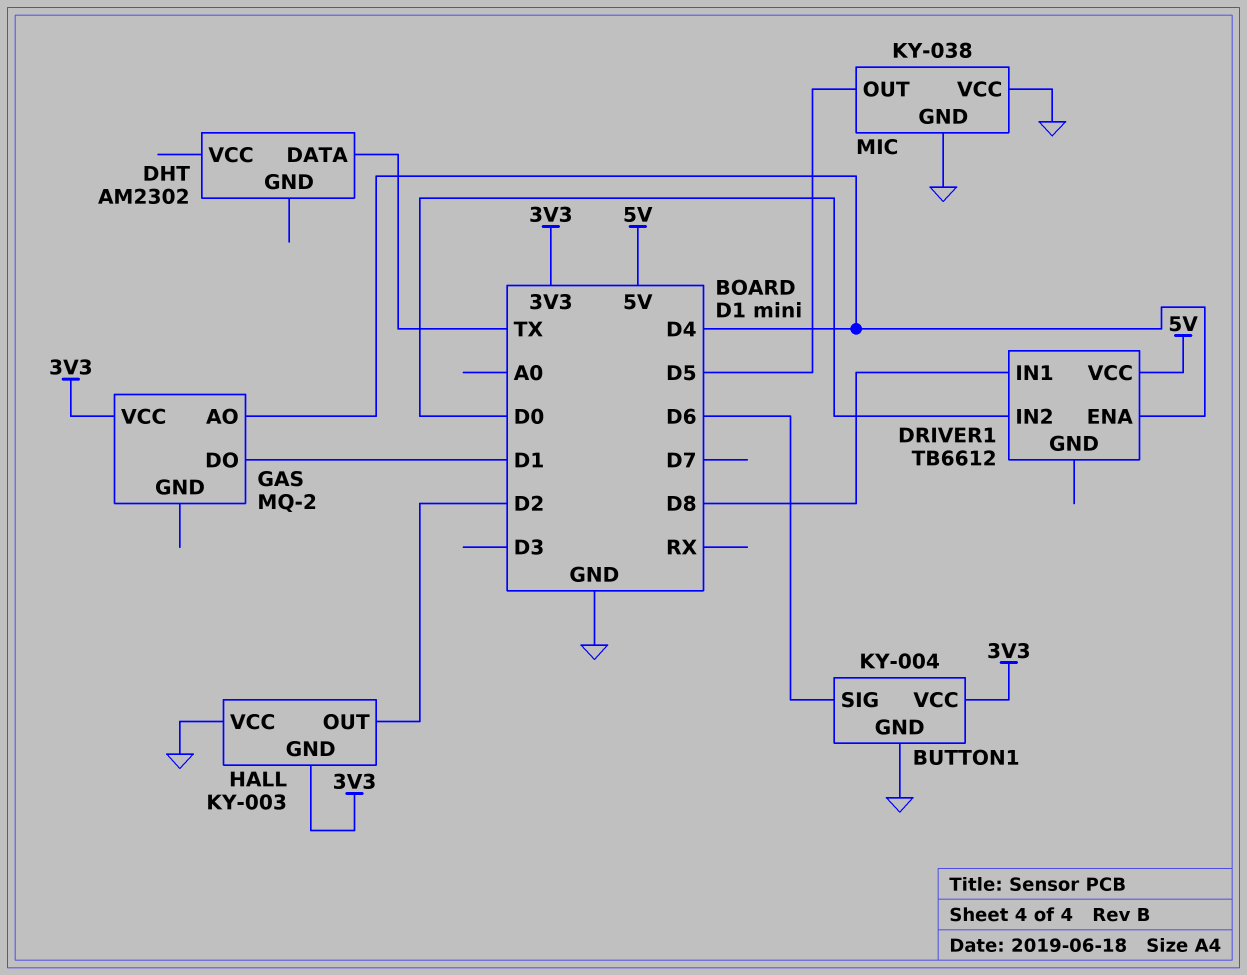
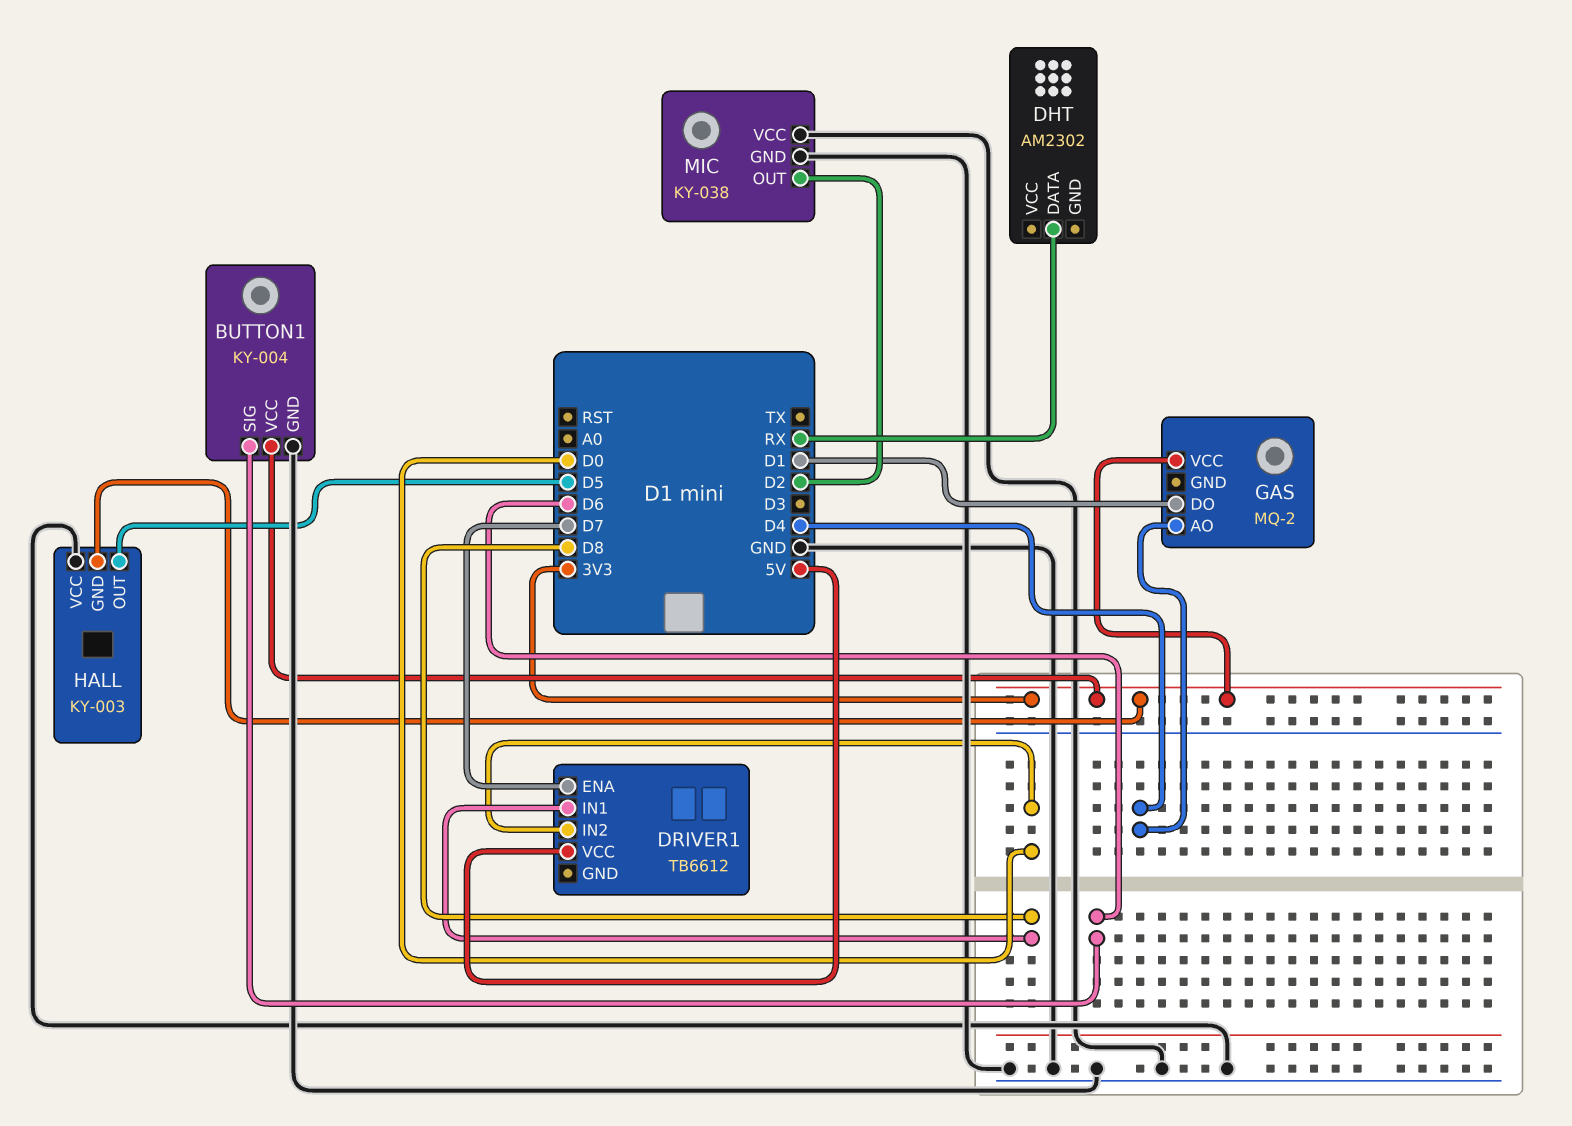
DHT pin DATA: TX -> RX
DRIVER1 pin ENA: D4 -> D7
HALL pin OUT: D2 -> D5
MIC pin OUT: D5 -> D2

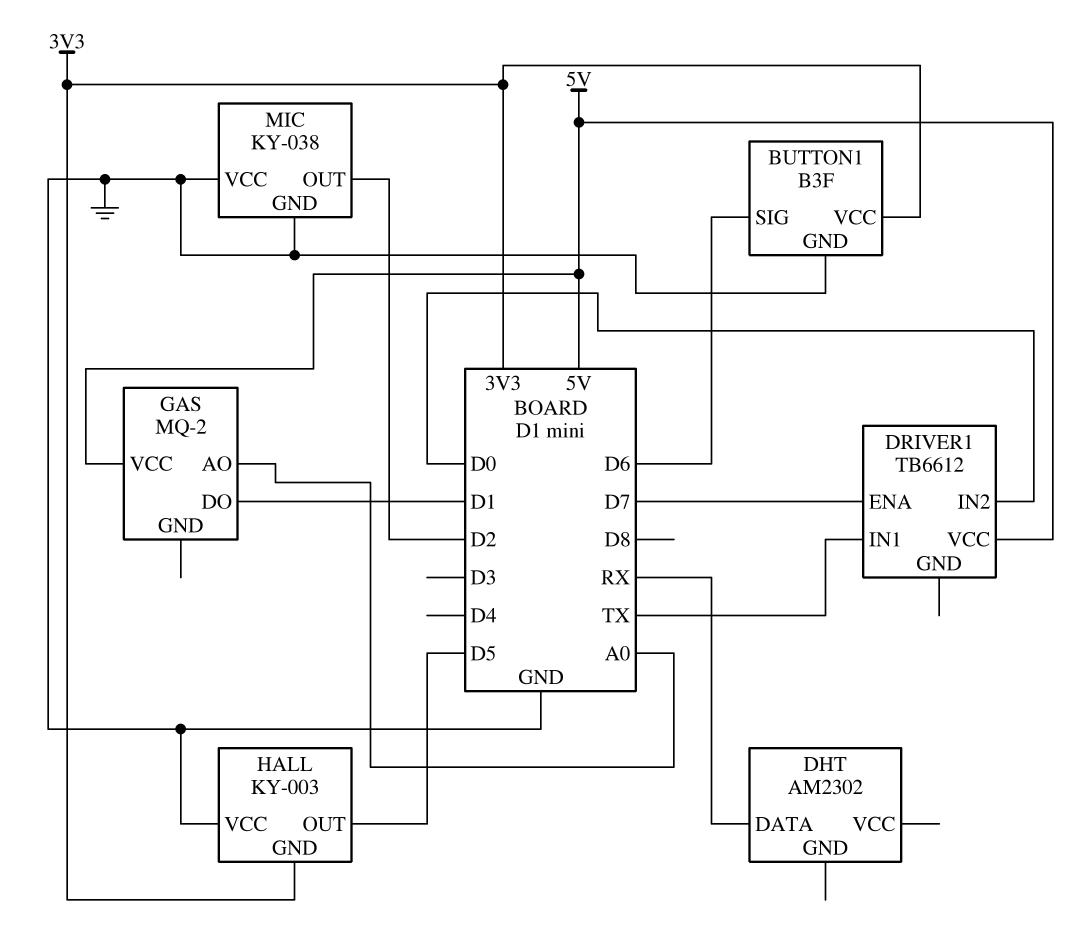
BUTTON1: KY-004 -> B3F
DRIVER1 pin IN1: D8 -> TX
GAS pin AO: D4 -> A0
GAS pin VCC: 3V3 -> 5V

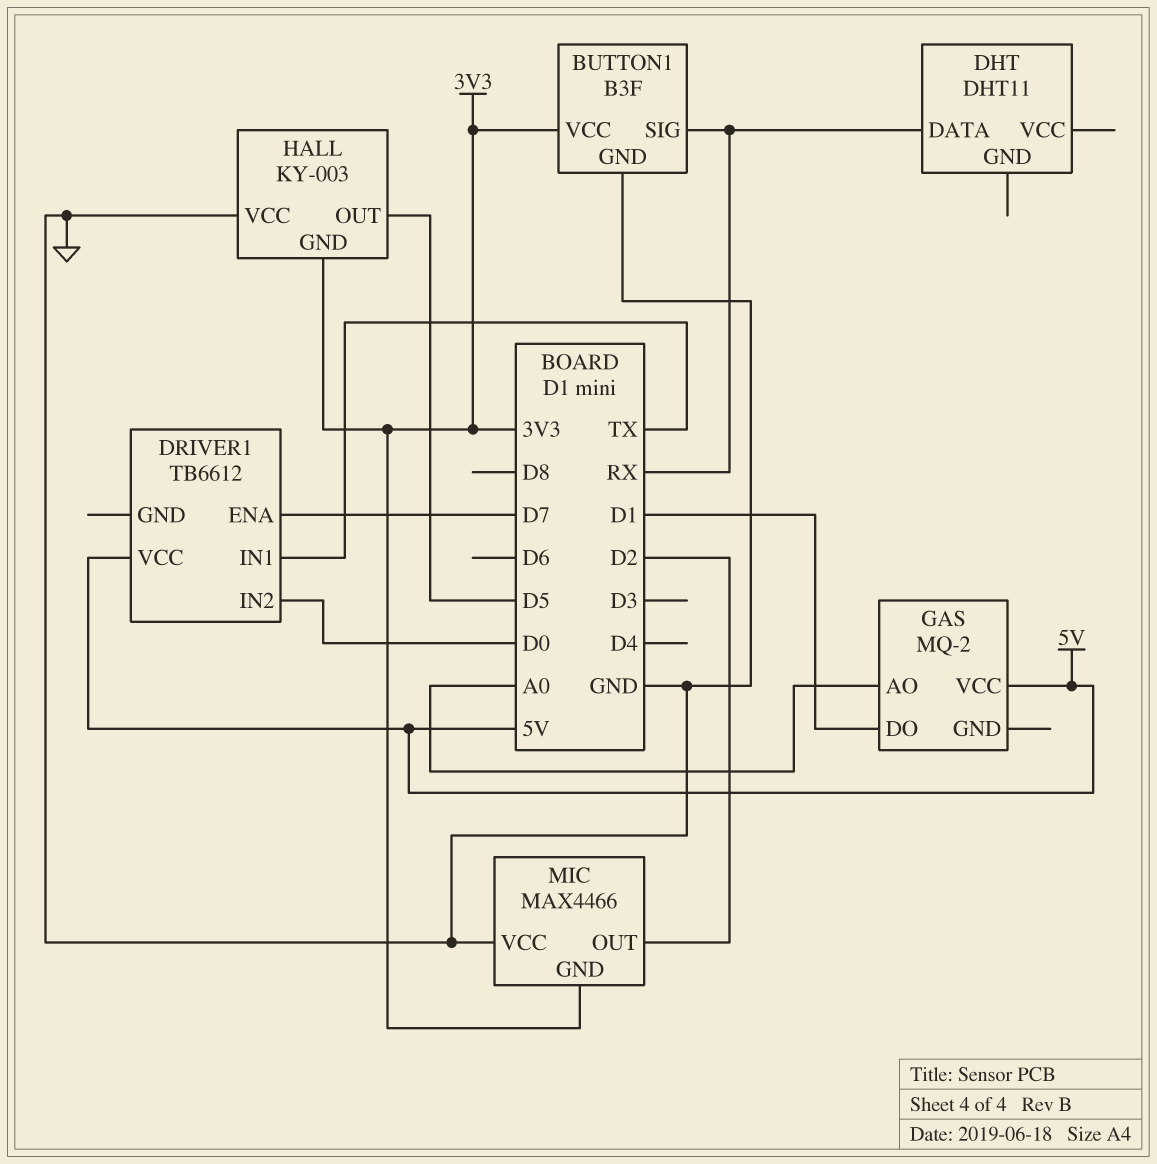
BUTTON1 pin SIG: D6 -> RX
DHT: AM2302 -> DHT11
MIC: KY-038 -> MAX4466
MIC pin GND: GND -> 3V3

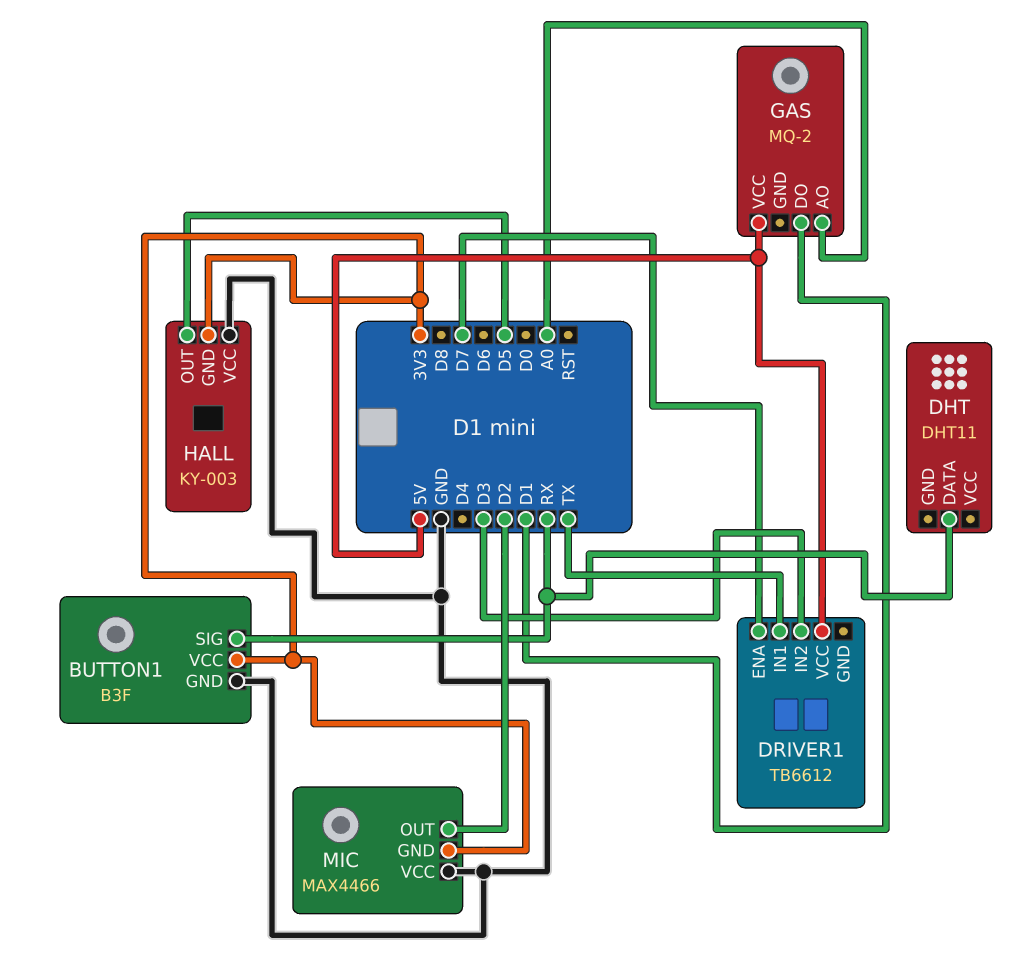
DRIVER1 pin IN2: D0 -> D3

